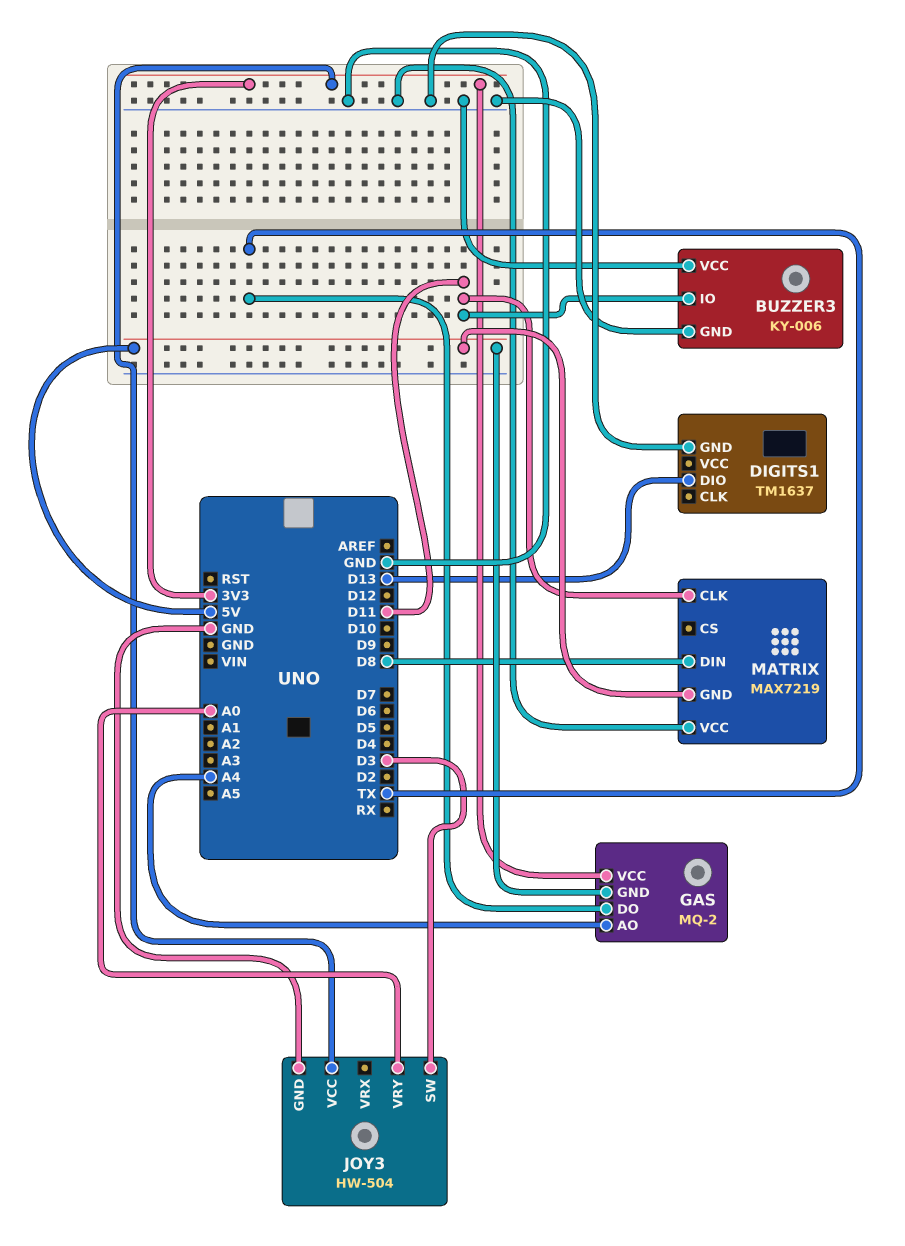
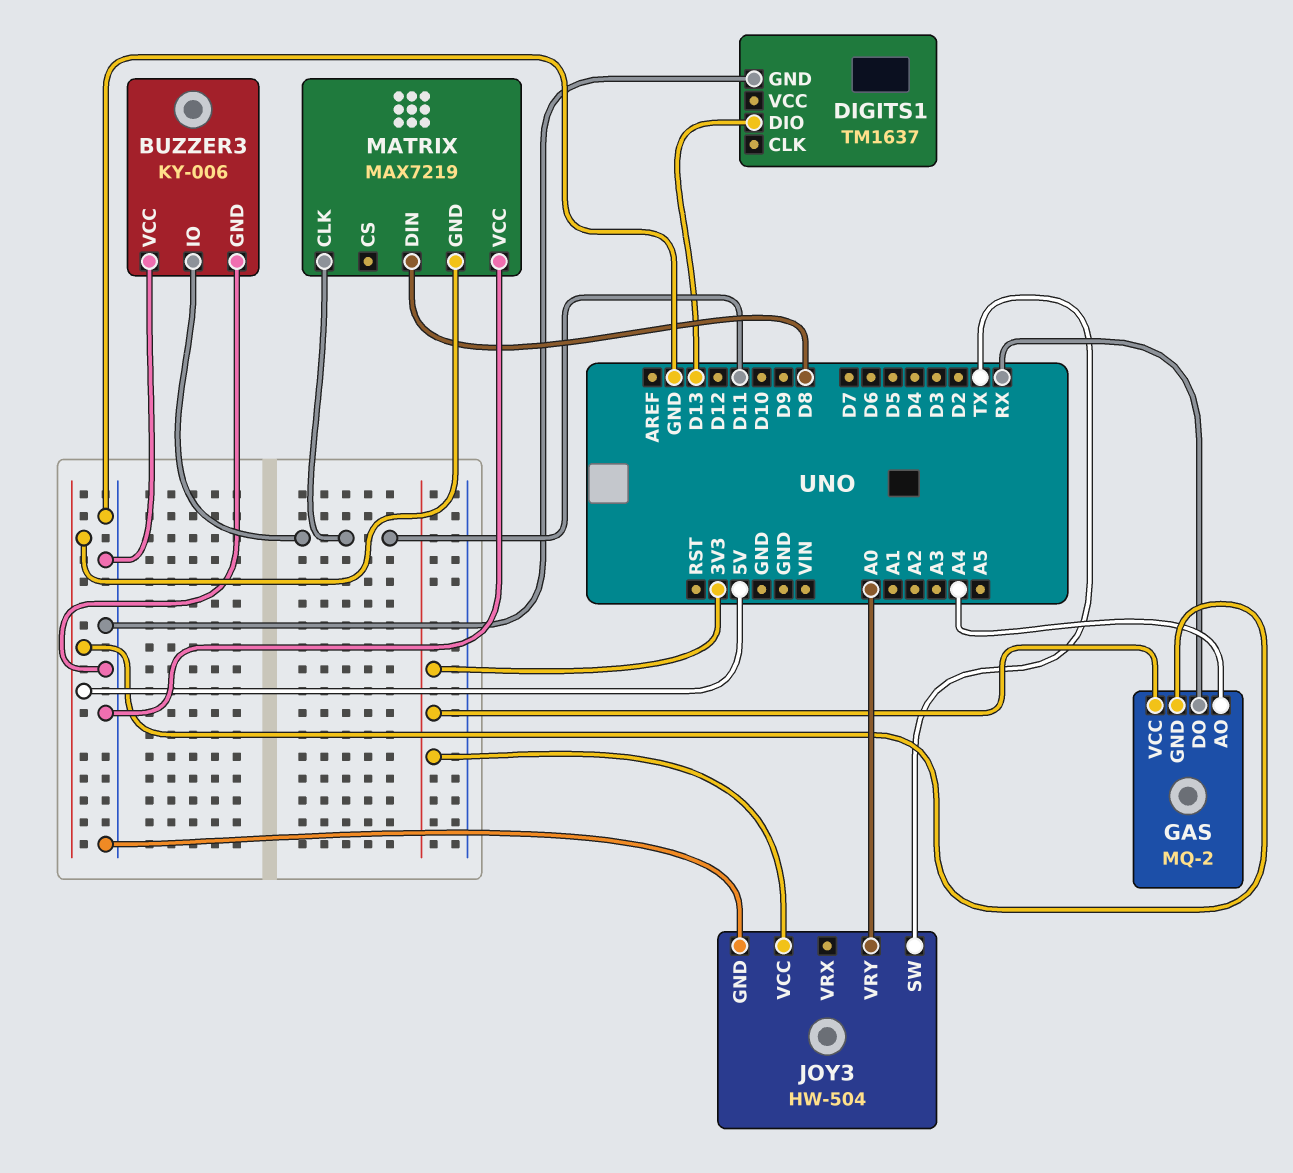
GAS pin DO: TX -> RX
JOY3 pin SW: D3 -> TX

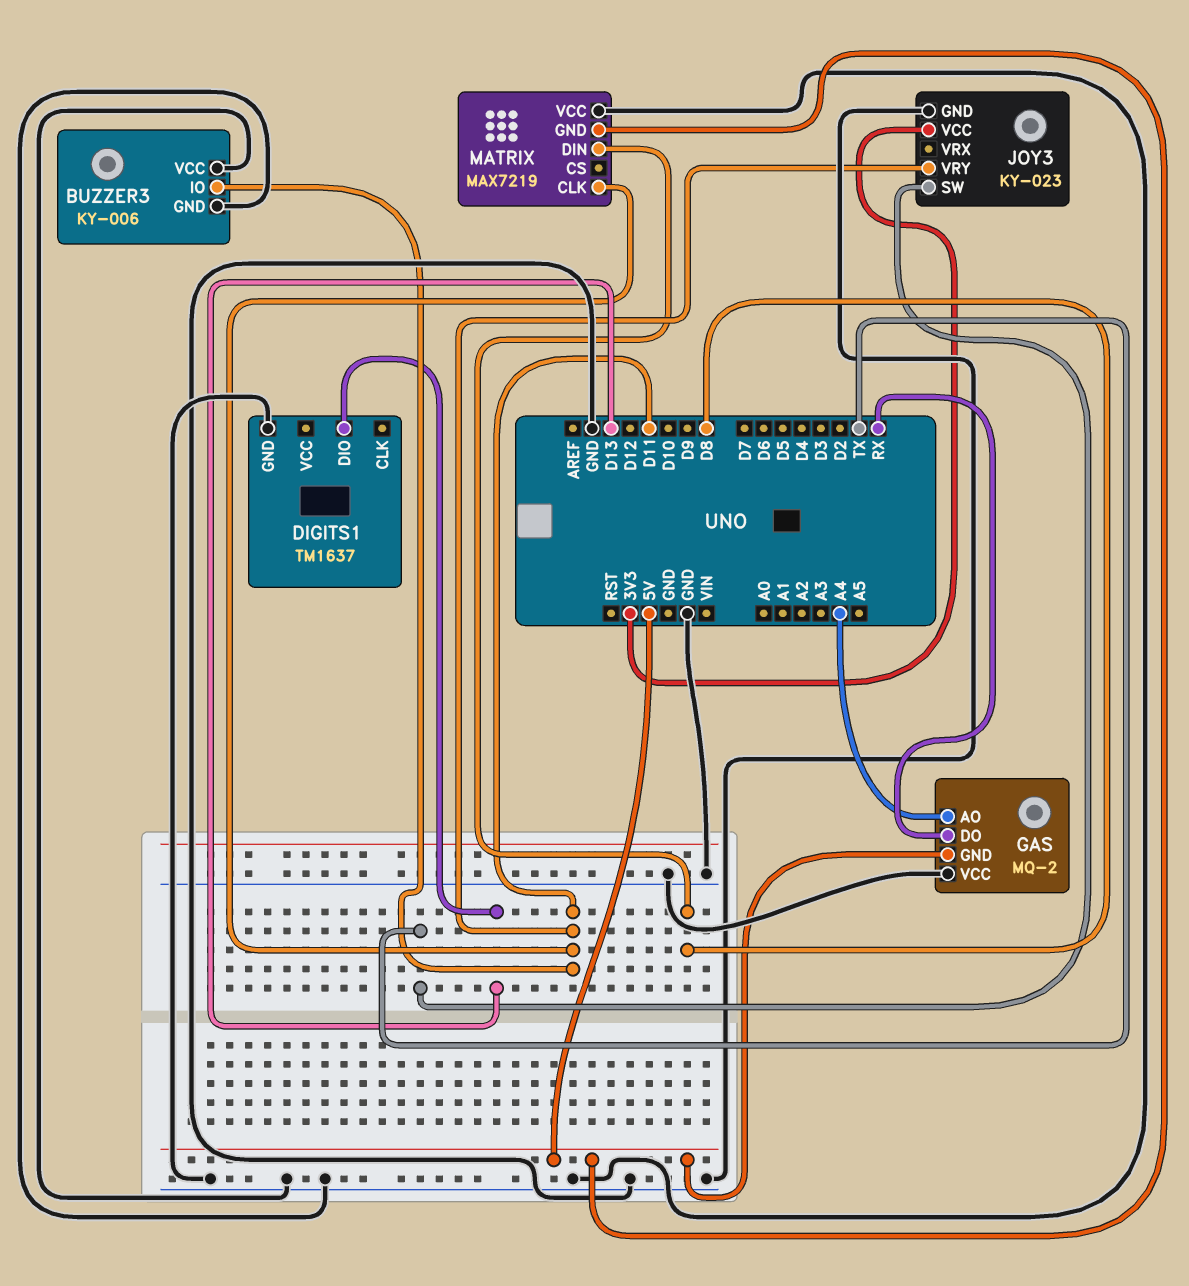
GAS pin VCC: 3V3 -> GND
JOY3: HW-504 -> KY-023
JOY3 pin VRY: A0 -> D11

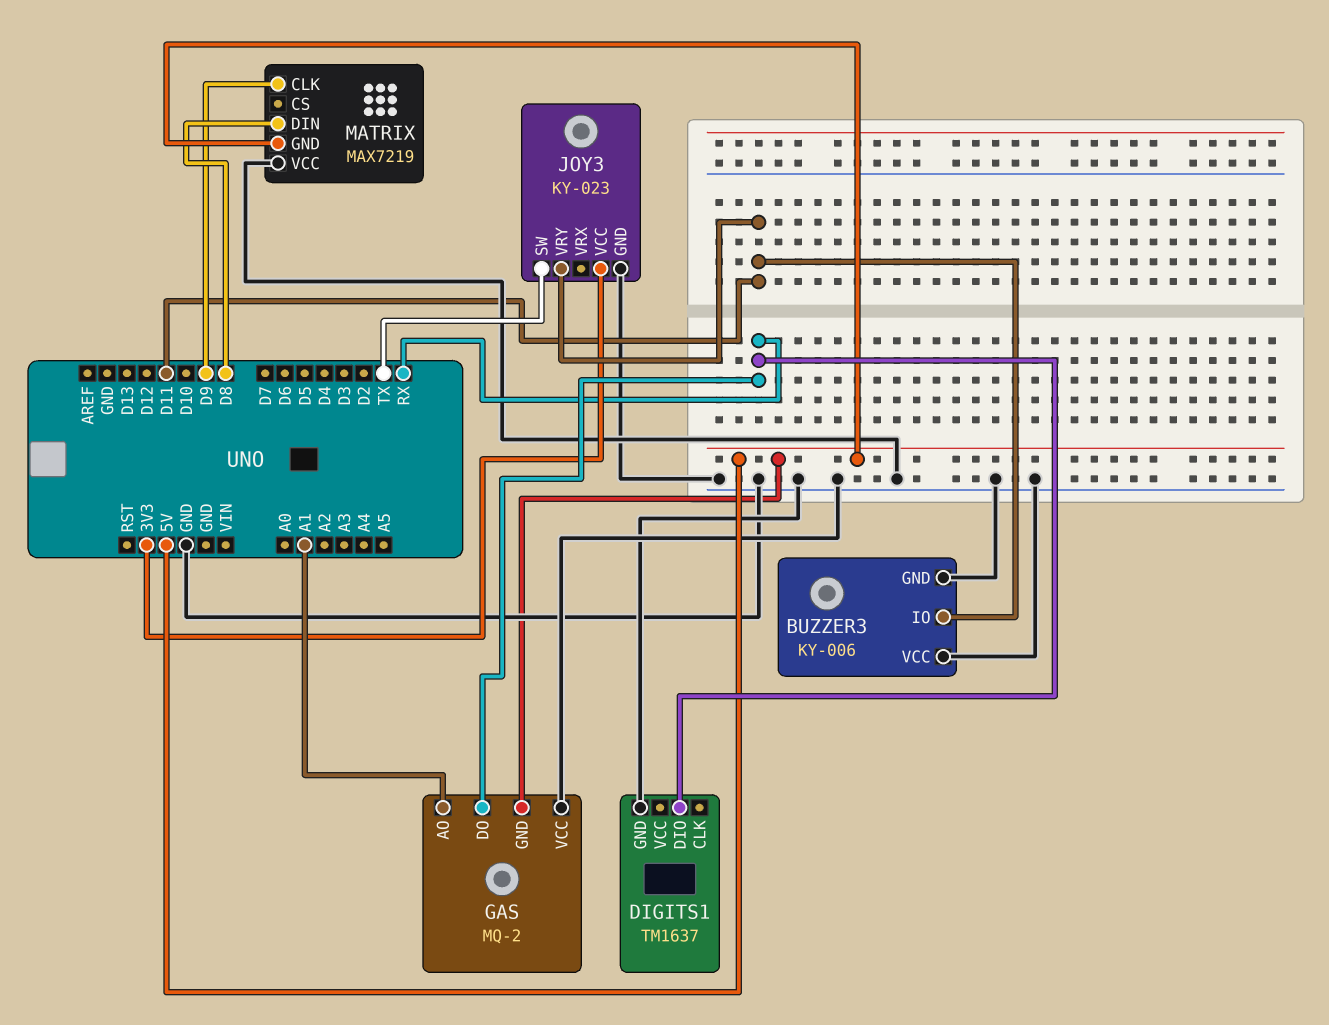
DIGITS1 pin DIO: D13 -> RX
GAS pin AO: A4 -> A1
MATRIX pin CLK: D11 -> D9

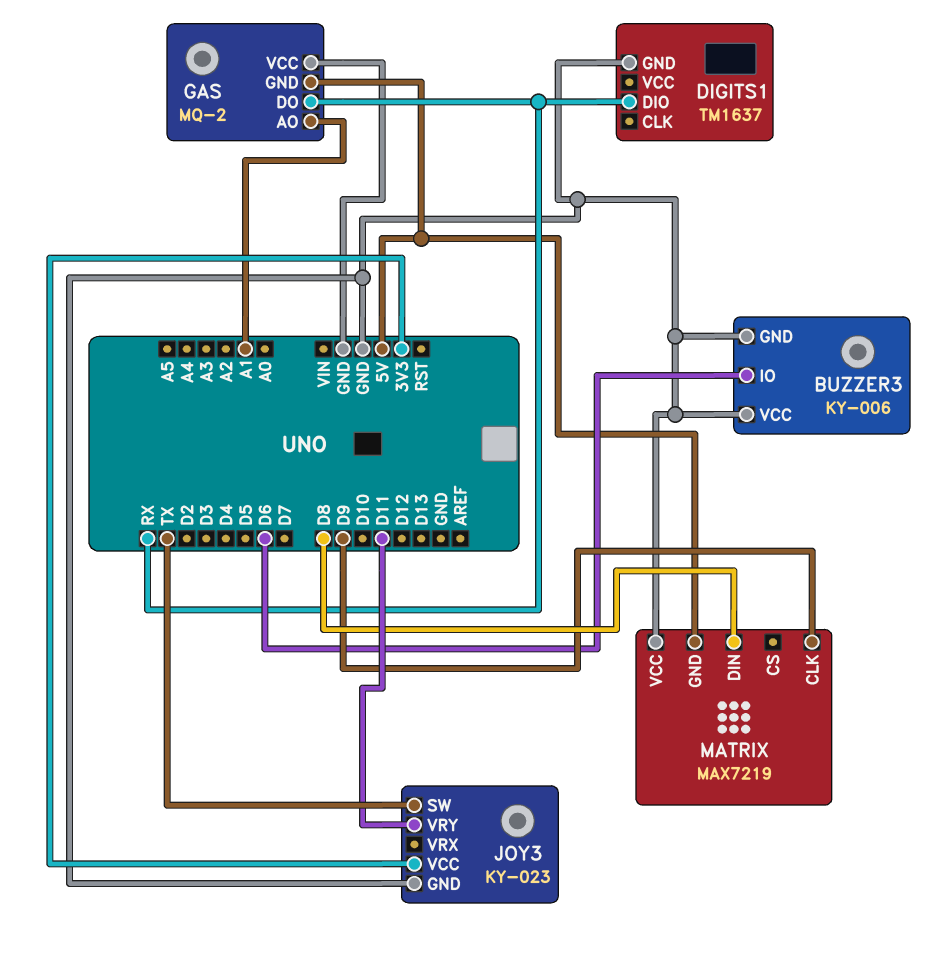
BUZZER3 pin IO: D11 -> D6

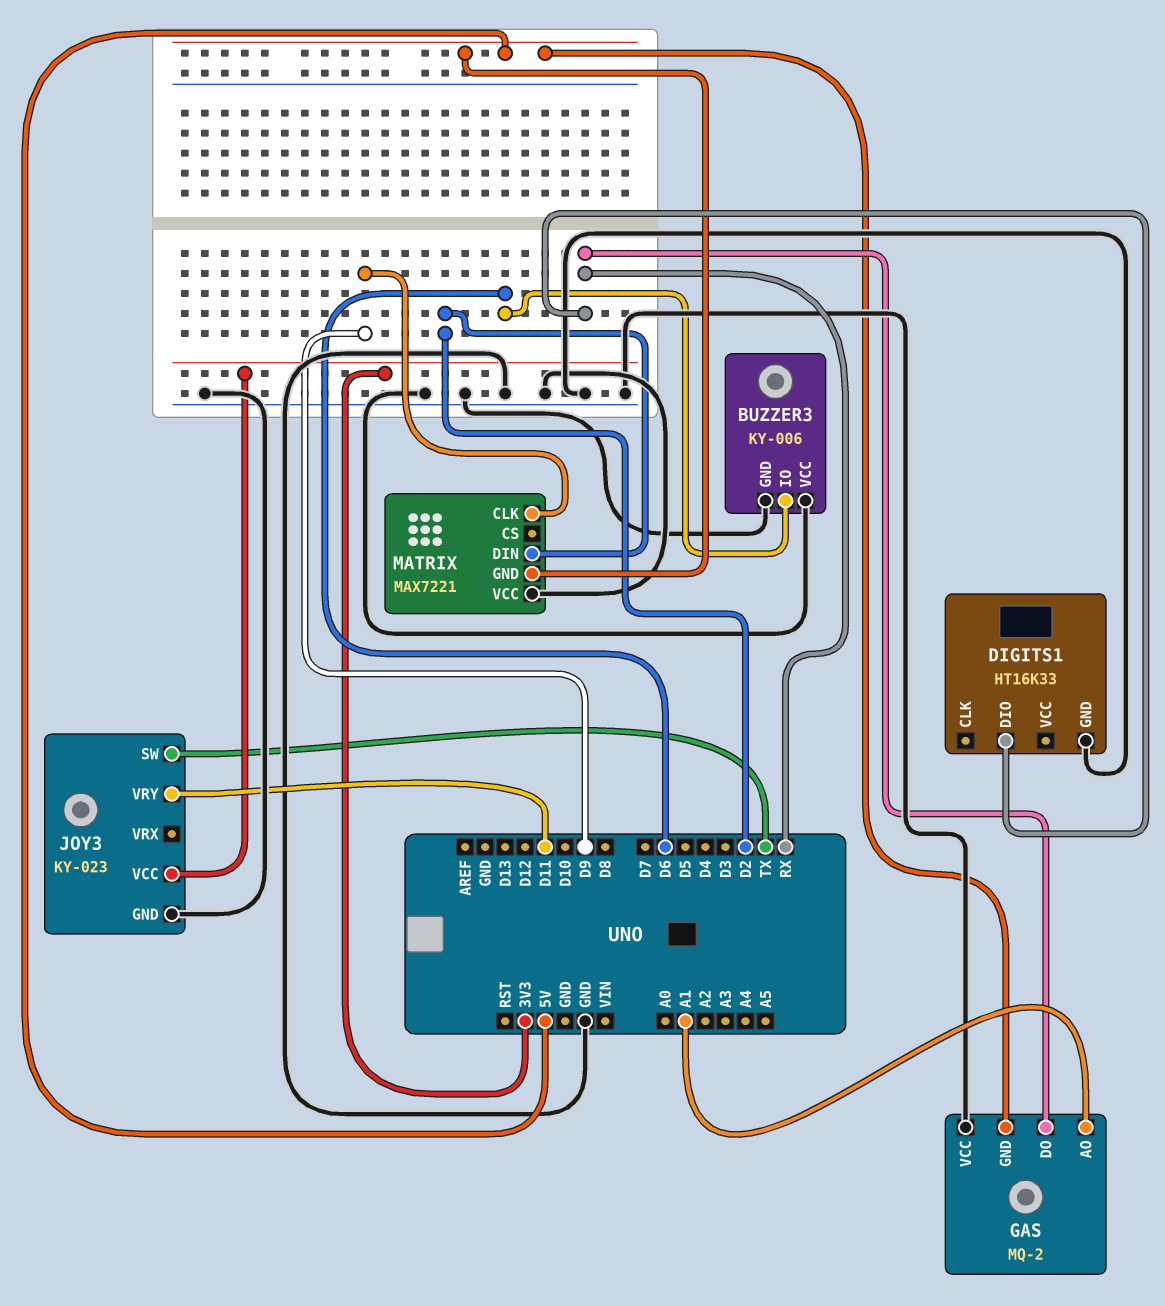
DIGITS1: TM1637 -> HT16K33
MATRIX: MAX7219 -> MAX7221
MATRIX pin DIN: D8 -> D2

